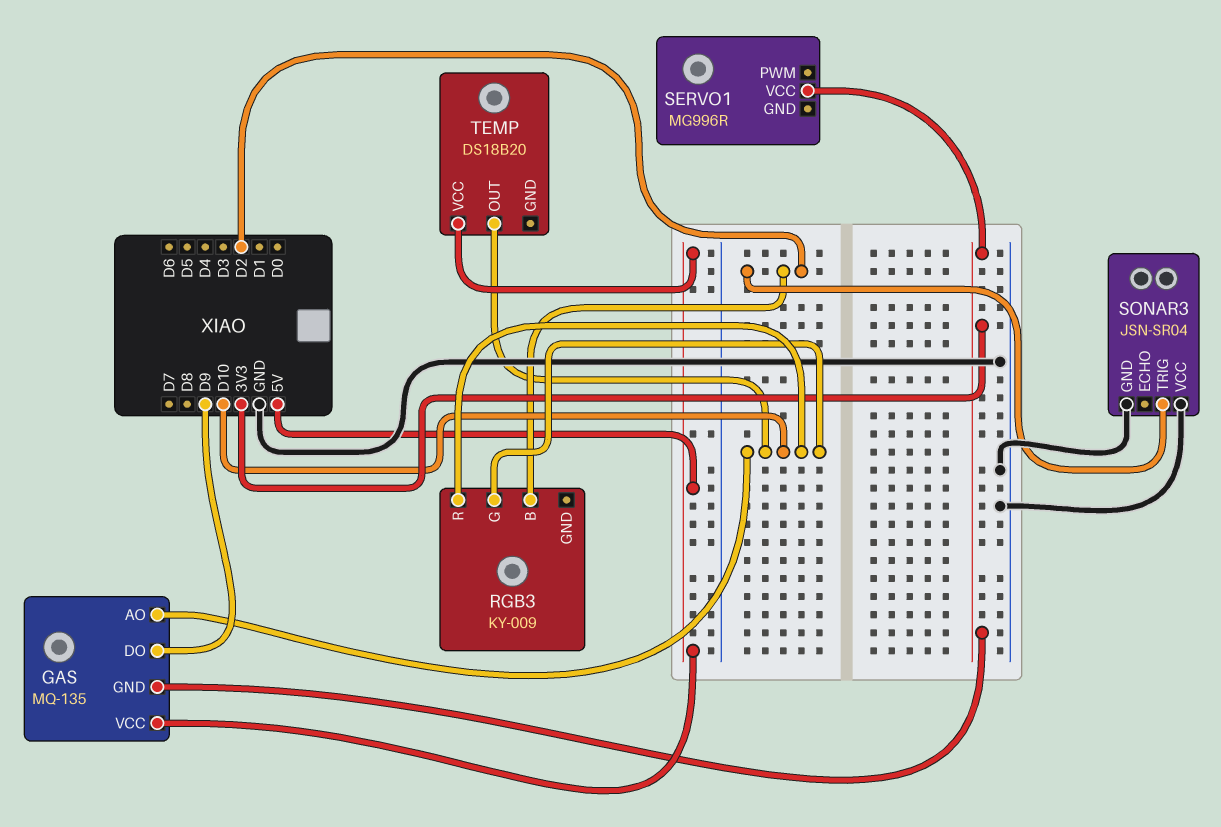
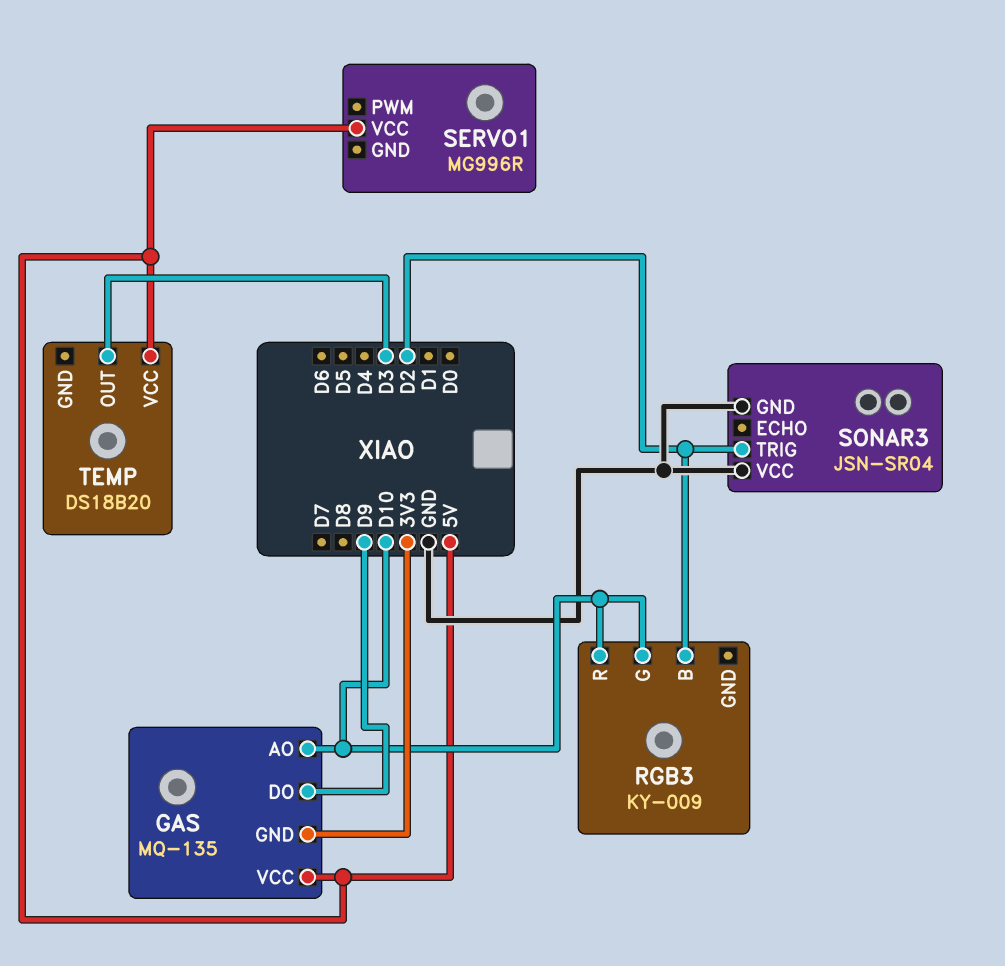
SERVO1 pin VCC: 3V3 -> 5V
TEMP pin OUT: D10 -> D3

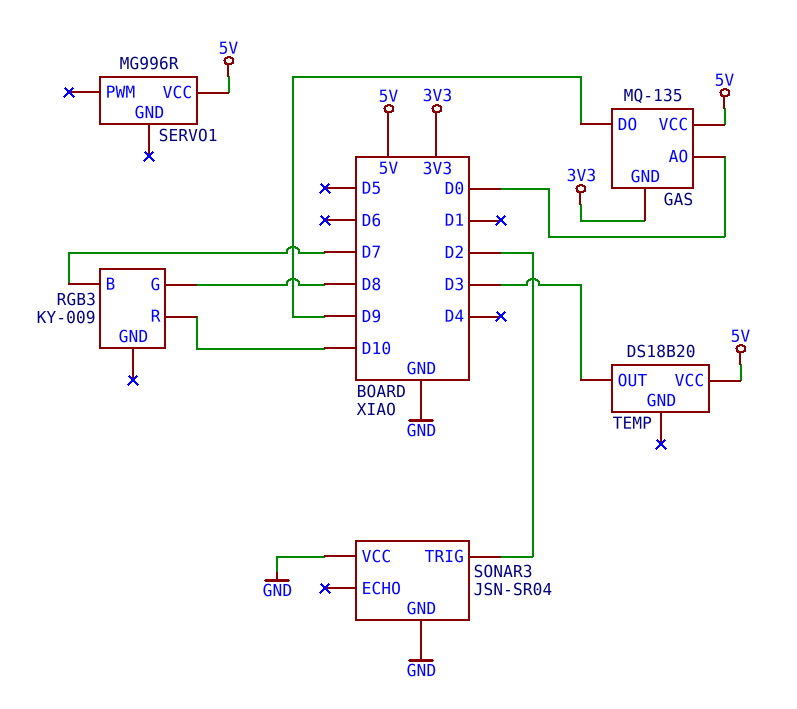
GAS pin AO: D10 -> D0
RGB3 pin B: D2 -> D7
RGB3 pin G: D10 -> D8

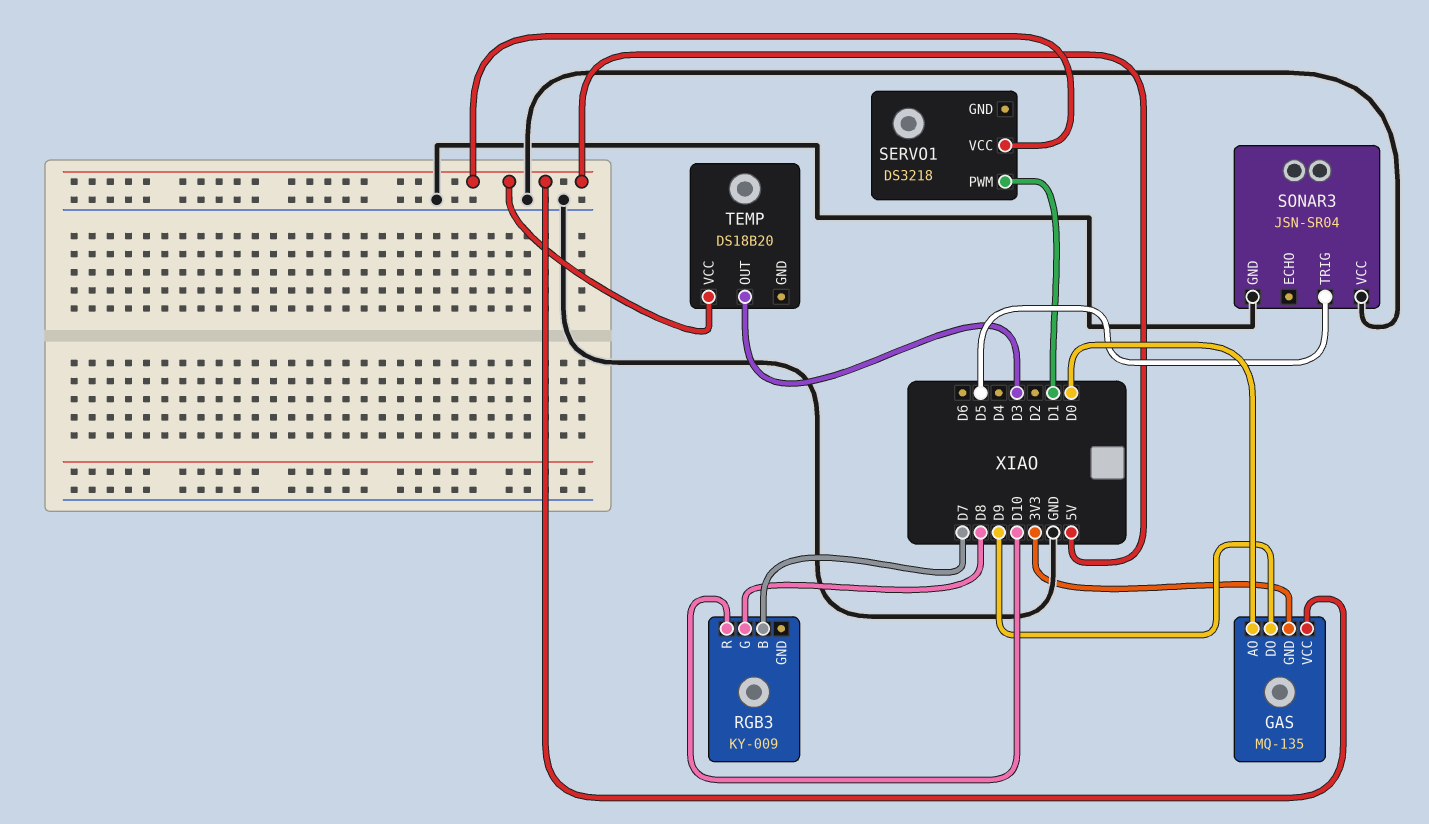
SERVO1: MG996R -> DS3218
SERVO1 pin PWM: none -> D1
SONAR3 pin TRIG: D2 -> D5

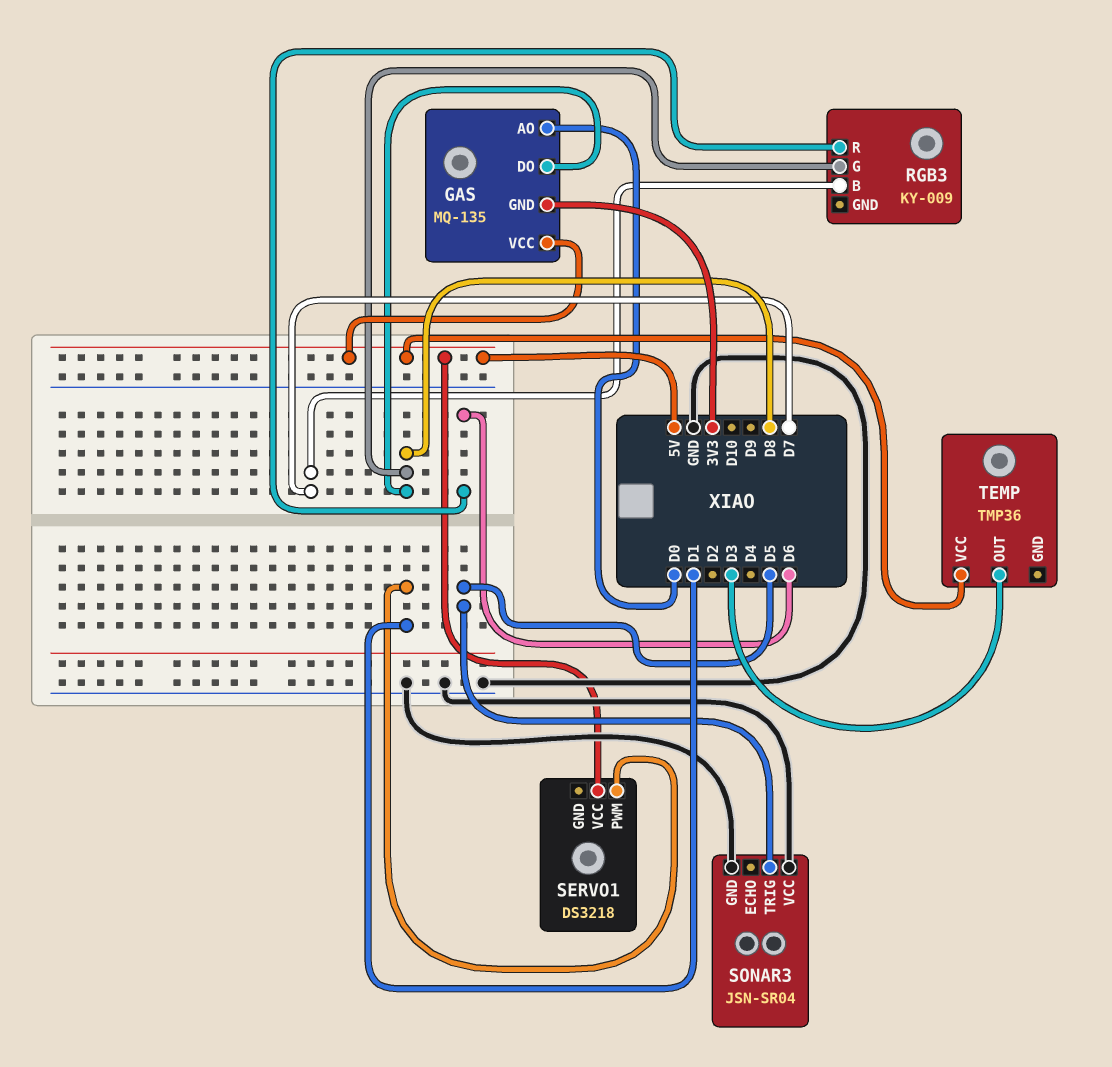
GAS pin DO: D9 -> D8
RGB3 pin R: D10 -> D6
TEMP: DS18B20 -> TMP36

